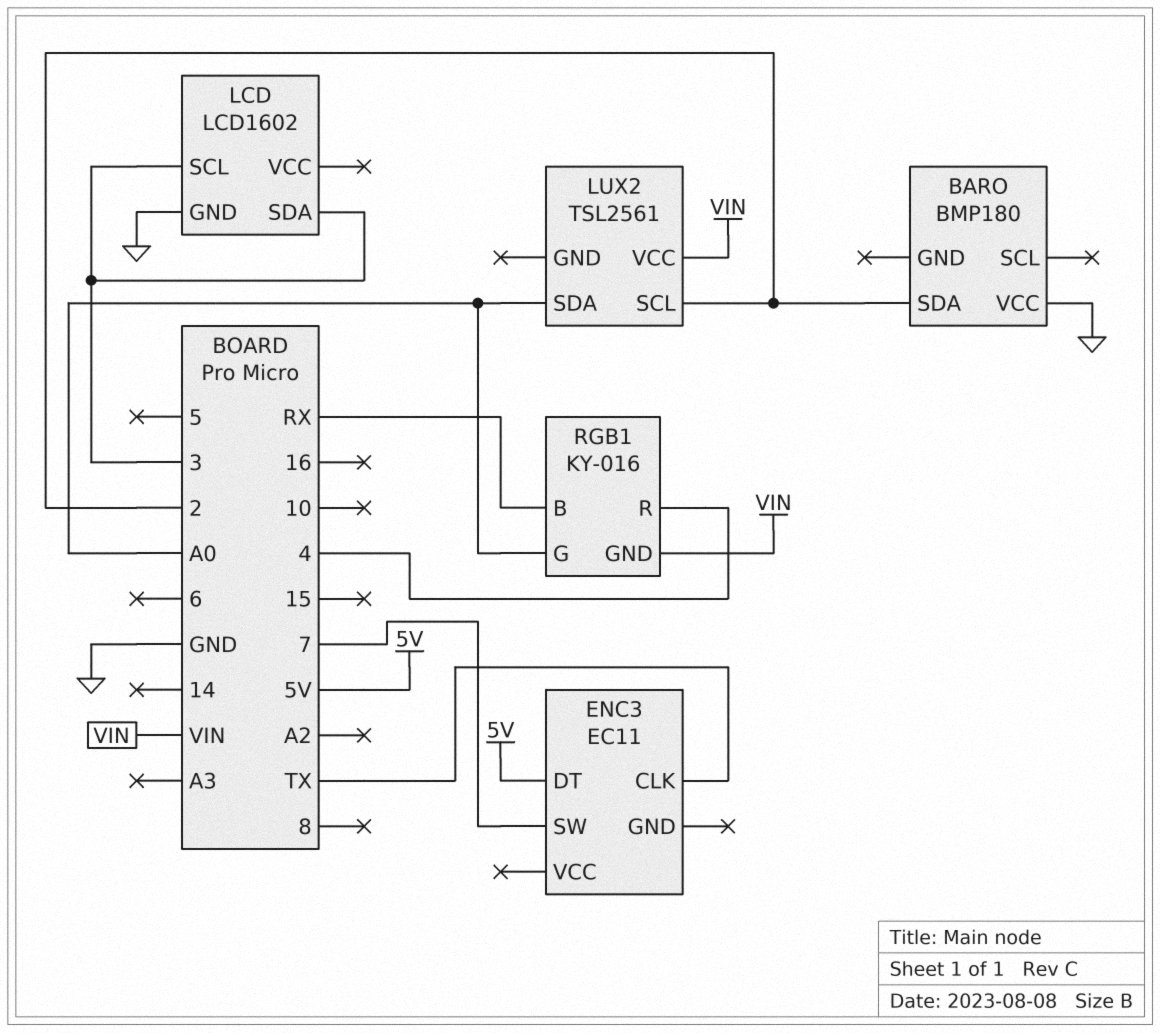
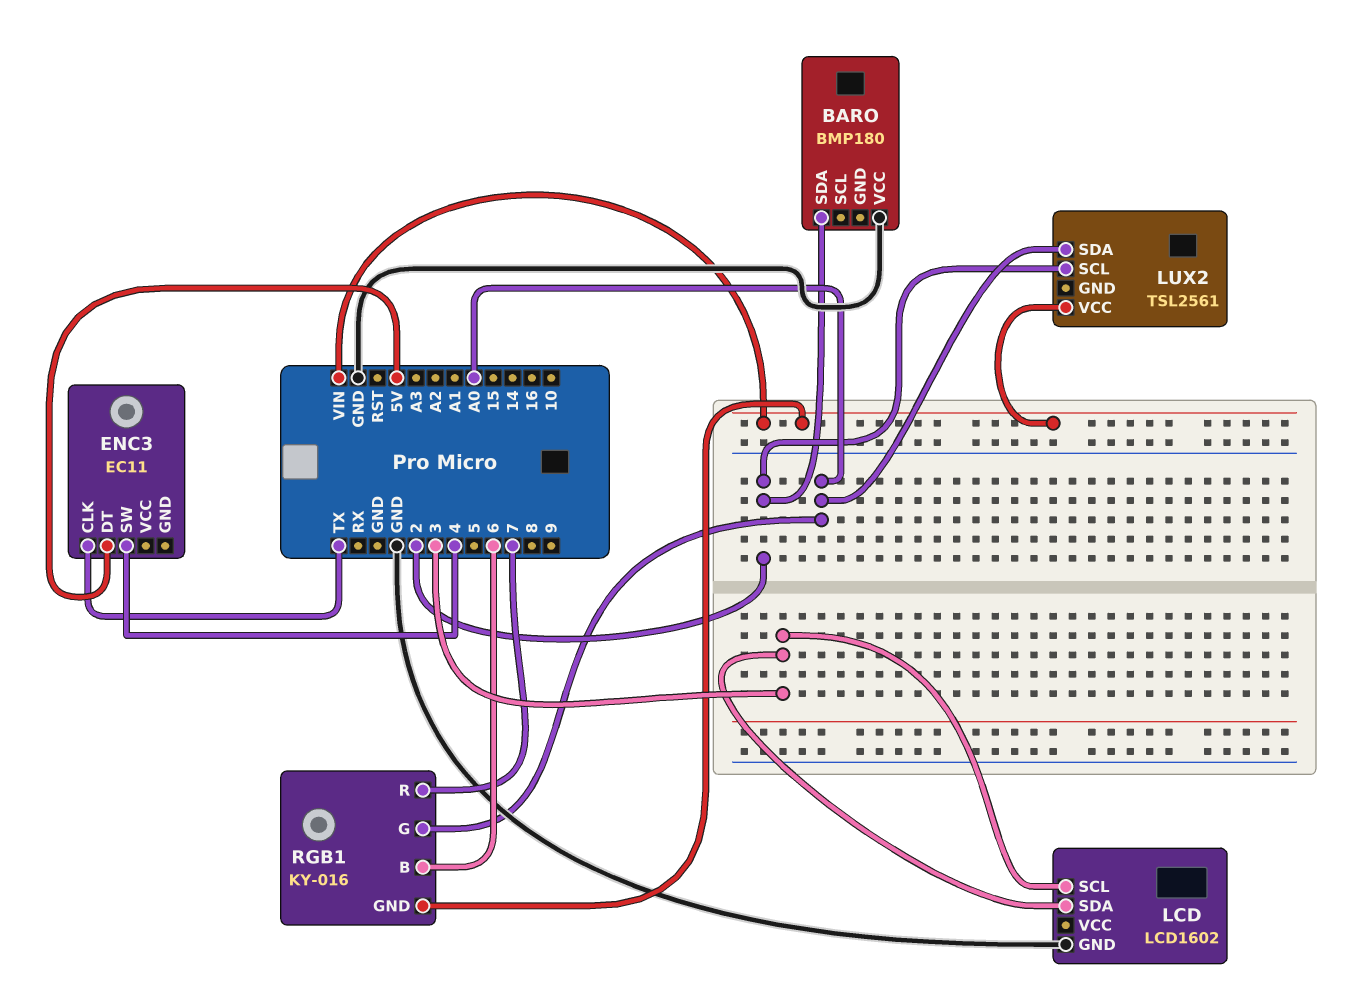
ENC3 pin SW: 7 -> 4
RGB1 pin B: RX -> 6
RGB1 pin R: 4 -> 7

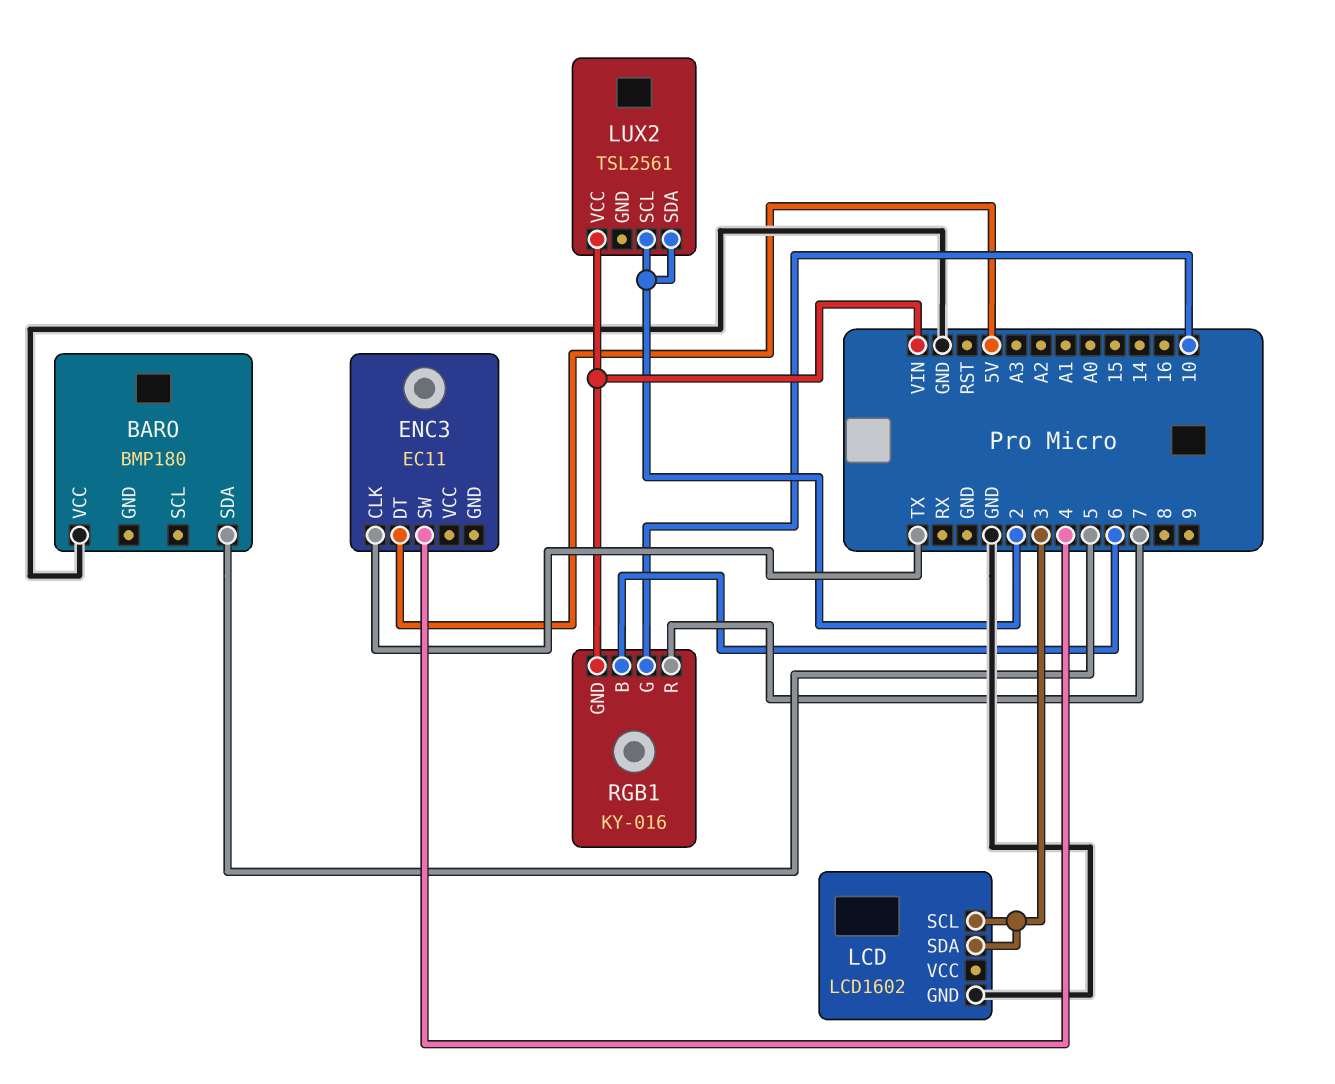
BARO pin SDA: 2 -> 5
LUX2 pin SDA: A0 -> 2
RGB1 pin G: A0 -> 10

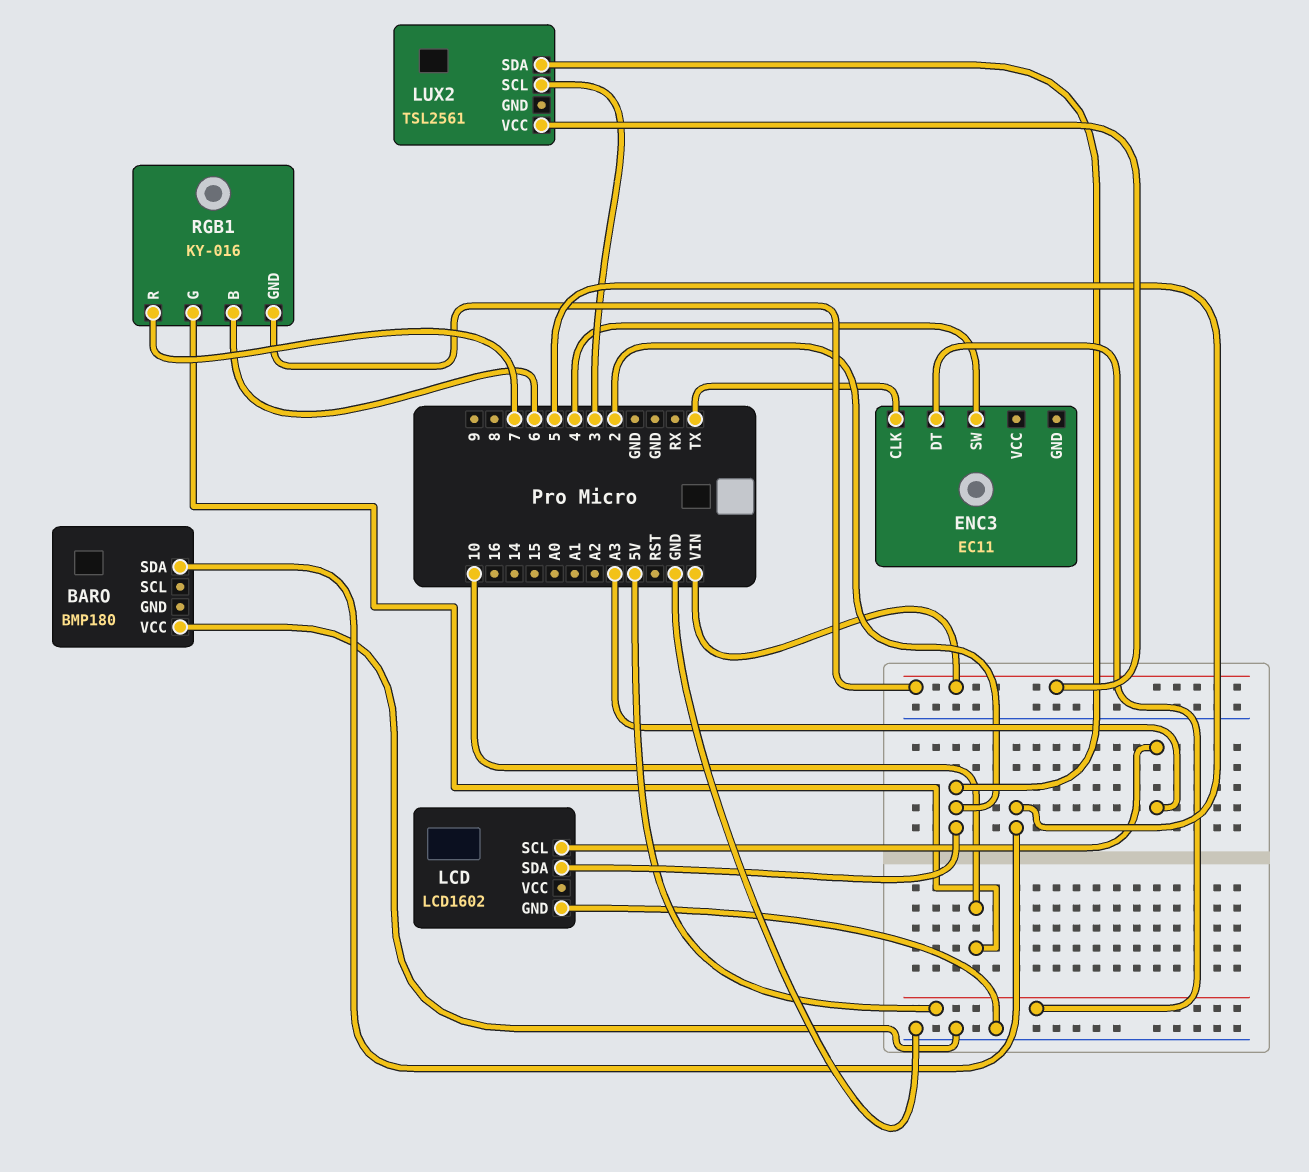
LCD pin SCL: 3 -> A3
LCD pin SDA: 3 -> 2
LUX2 pin SCL: 2 -> 3

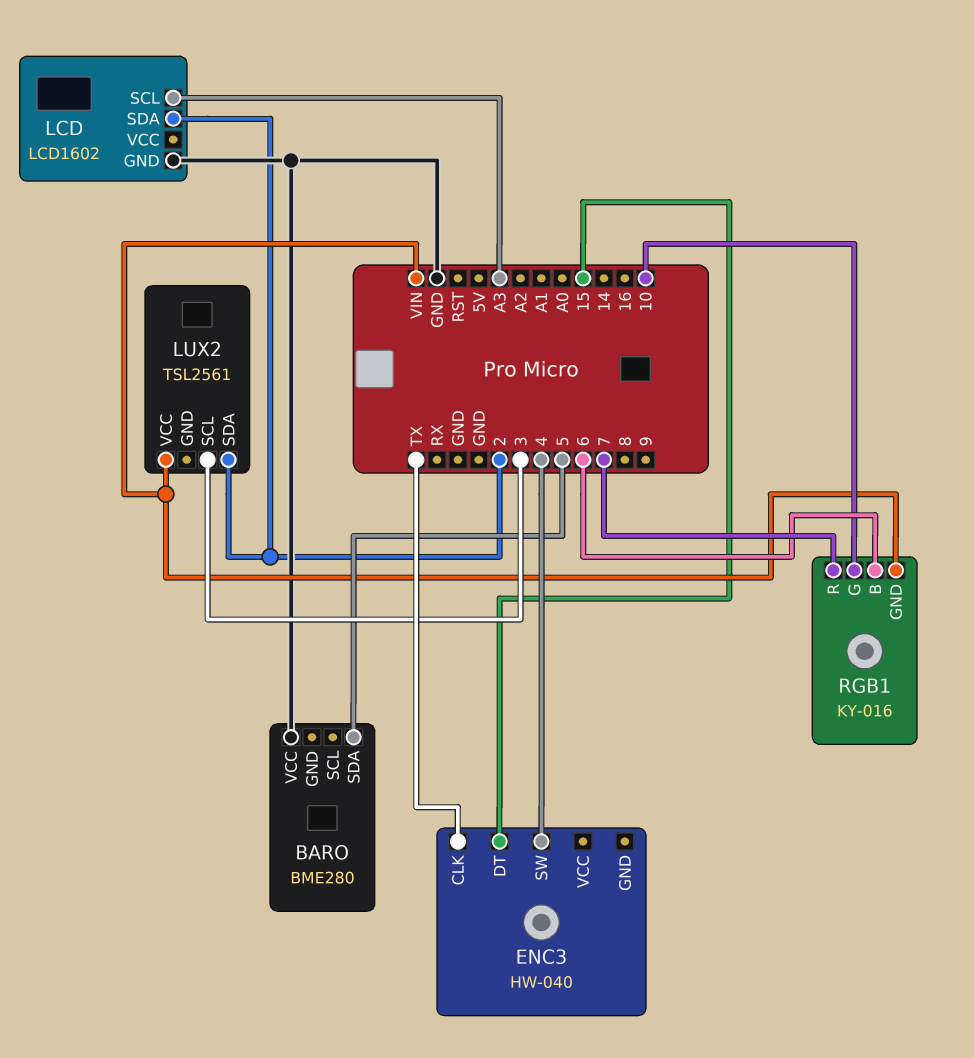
BARO: BMP180 -> BME280
ENC3: EC11 -> HW-040
ENC3 pin DT: 5V -> 15

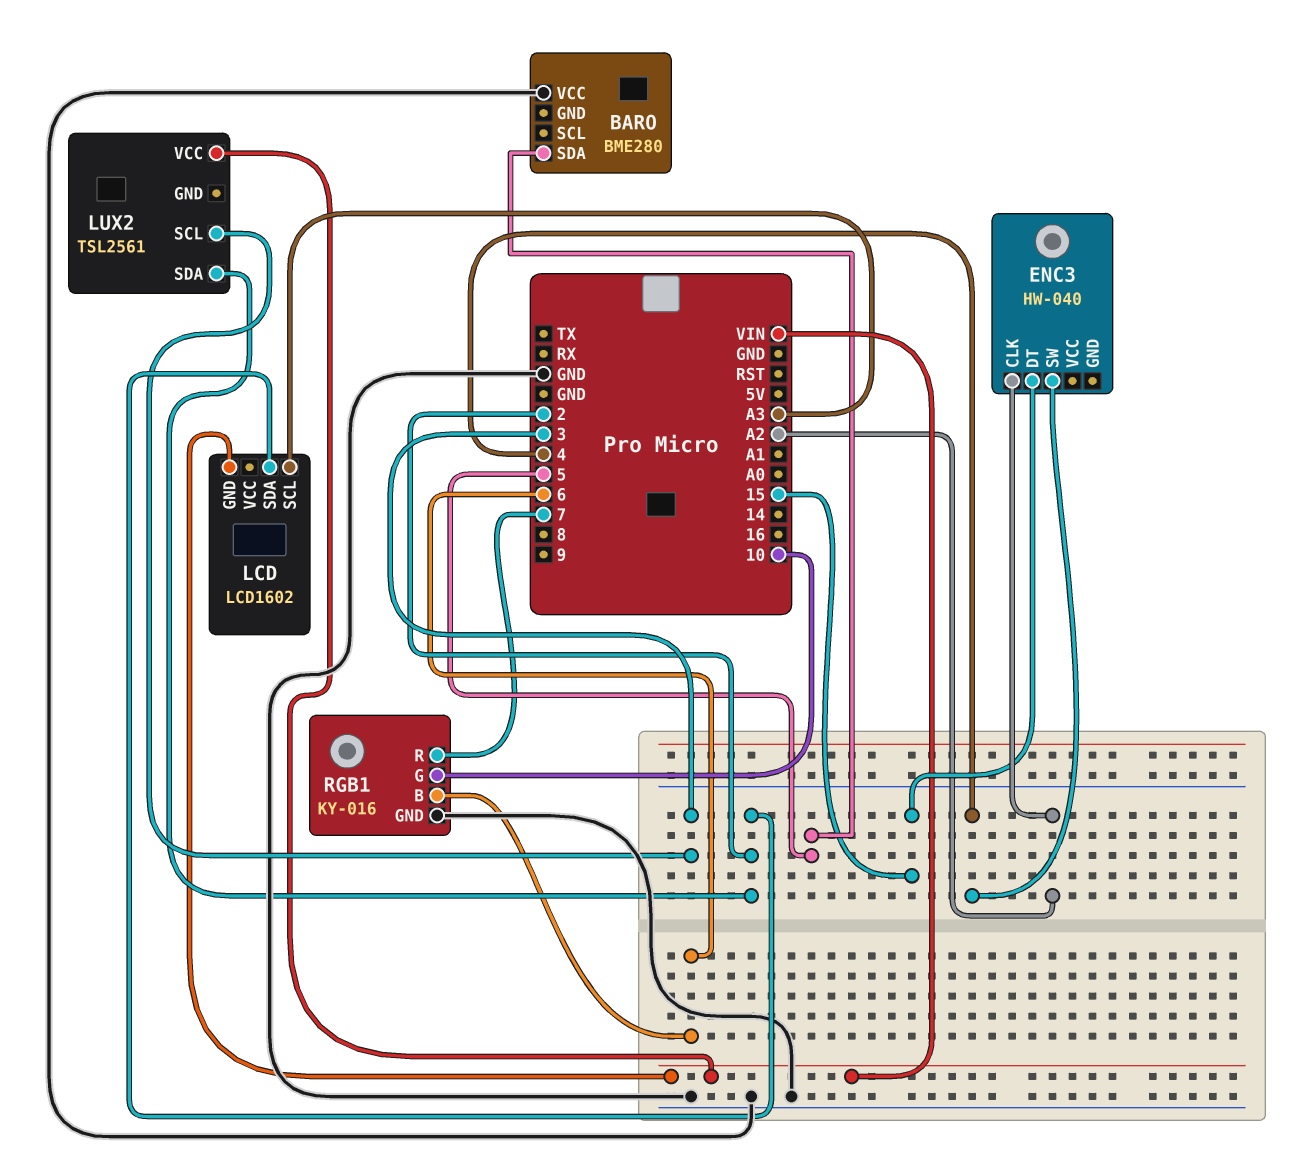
ENC3 pin CLK: TX -> A2
LCD pin GND: GND -> VIN
RGB1 pin GND: VIN -> GND

